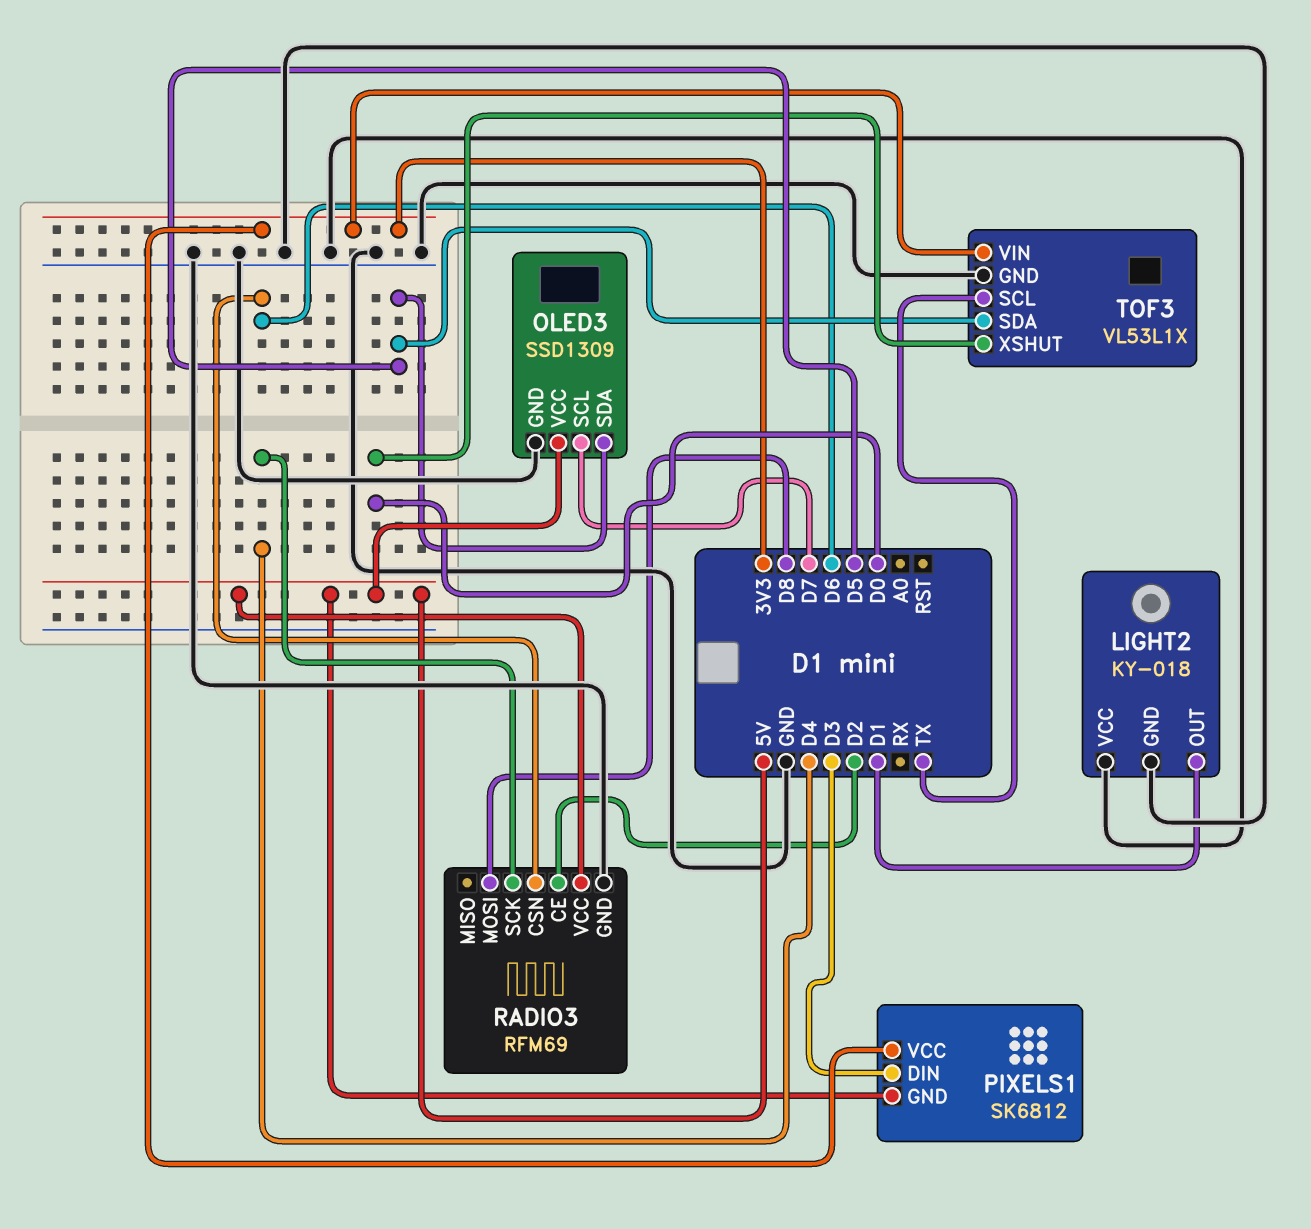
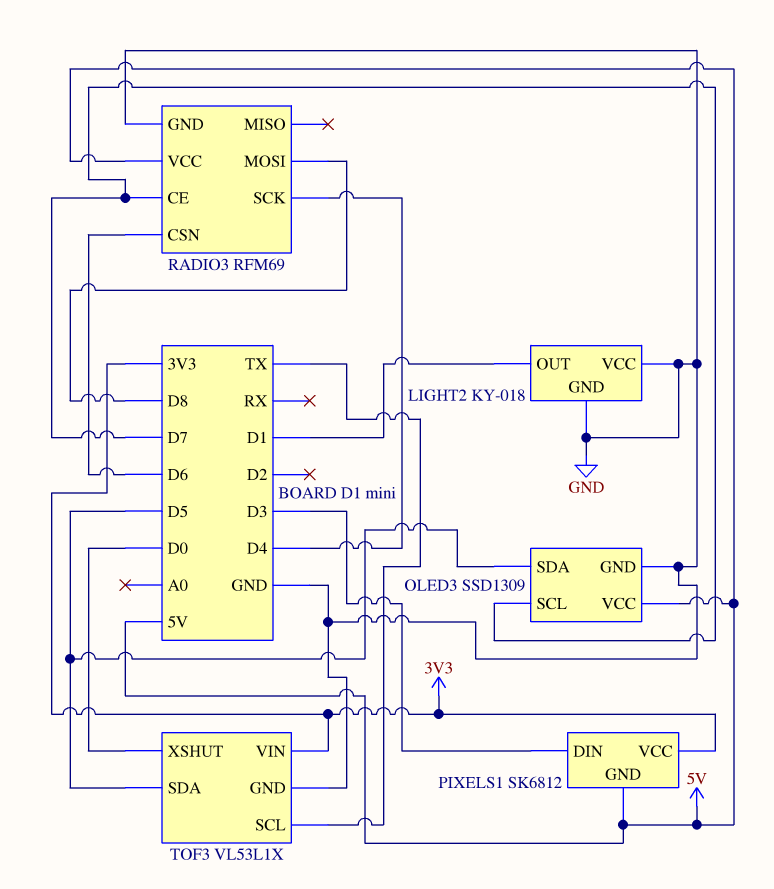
RADIO3 pin CE: D2 -> D7

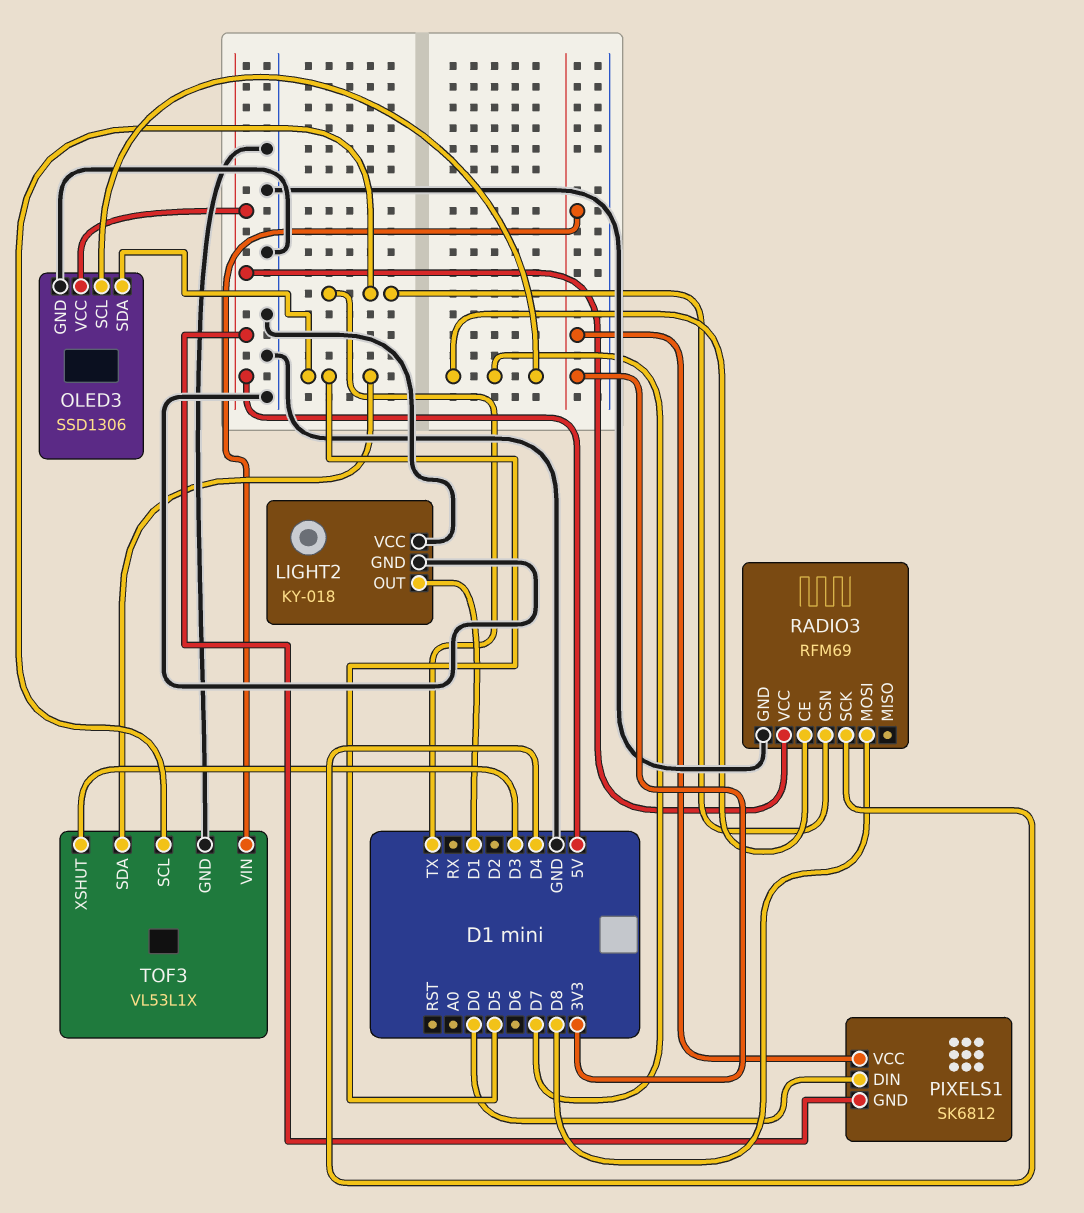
OLED3: SSD1309 -> SSD1306
PIXELS1 pin DIN: D3 -> D0
RADIO3 pin CSN: D6 -> TX
TOF3 pin XSHUT: D0 -> D3

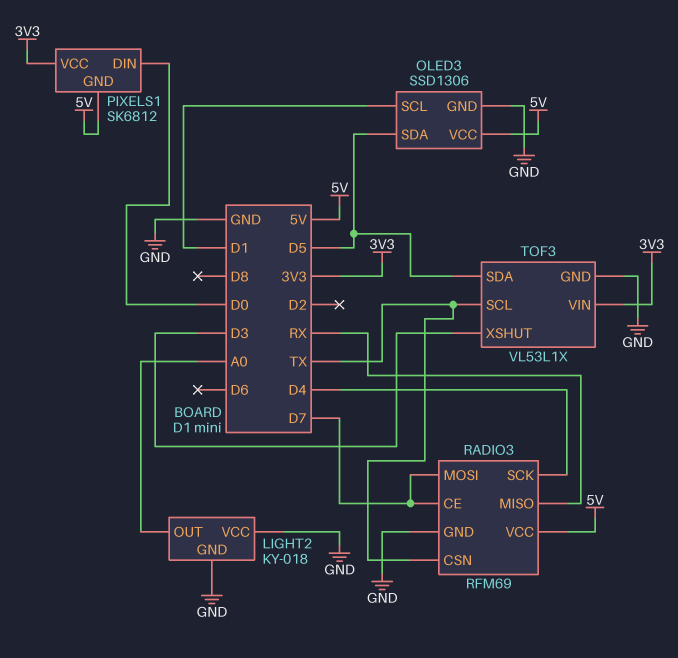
LIGHT2 pin OUT: D1 -> A0
OLED3 pin SCL: D7 -> D1
RADIO3 pin MISO: none -> RX
RADIO3 pin MOSI: D8 -> D7

